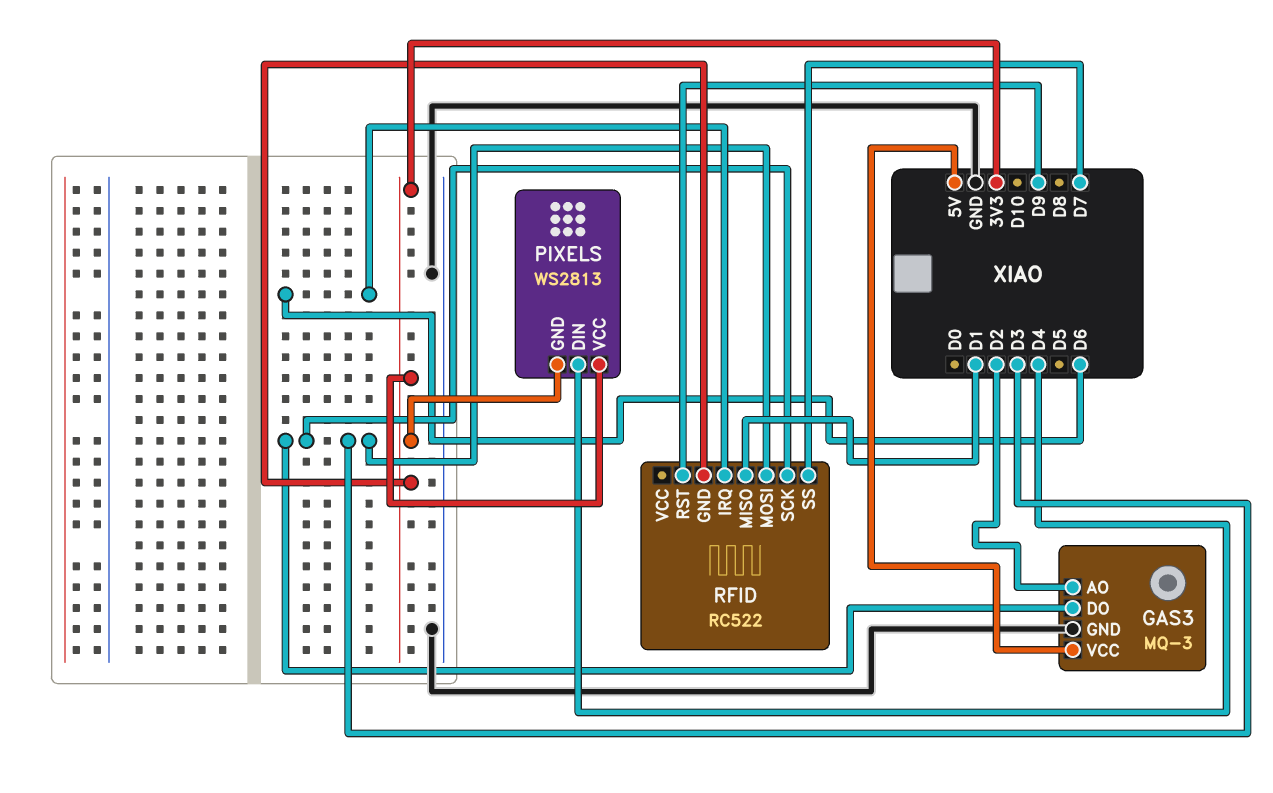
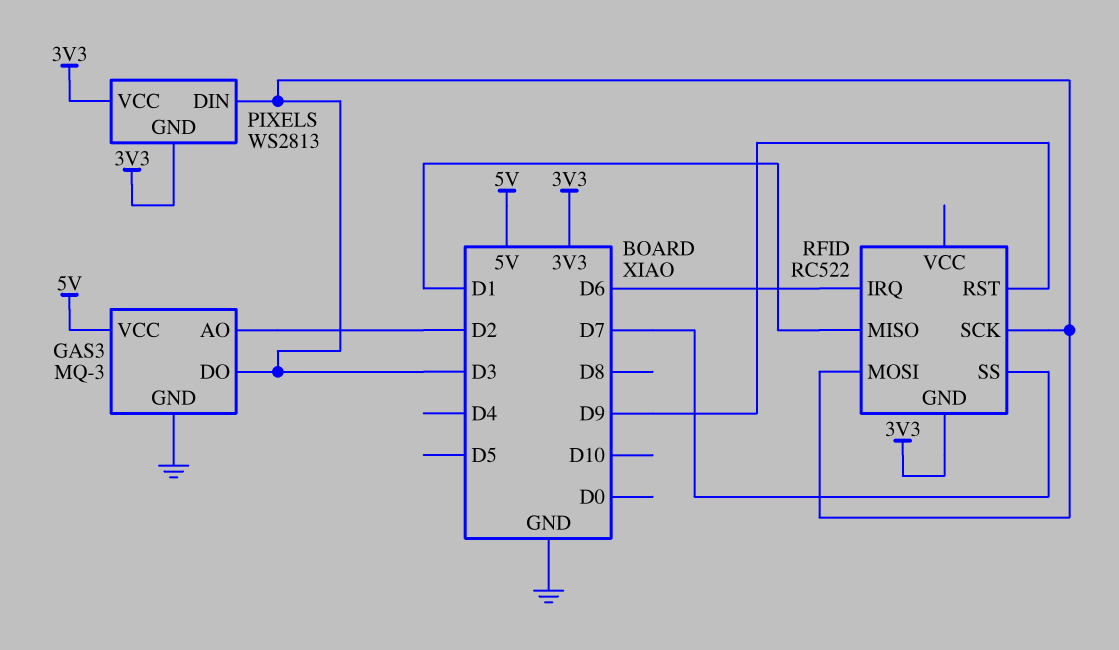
PIXELS pin DIN: D4 -> D3

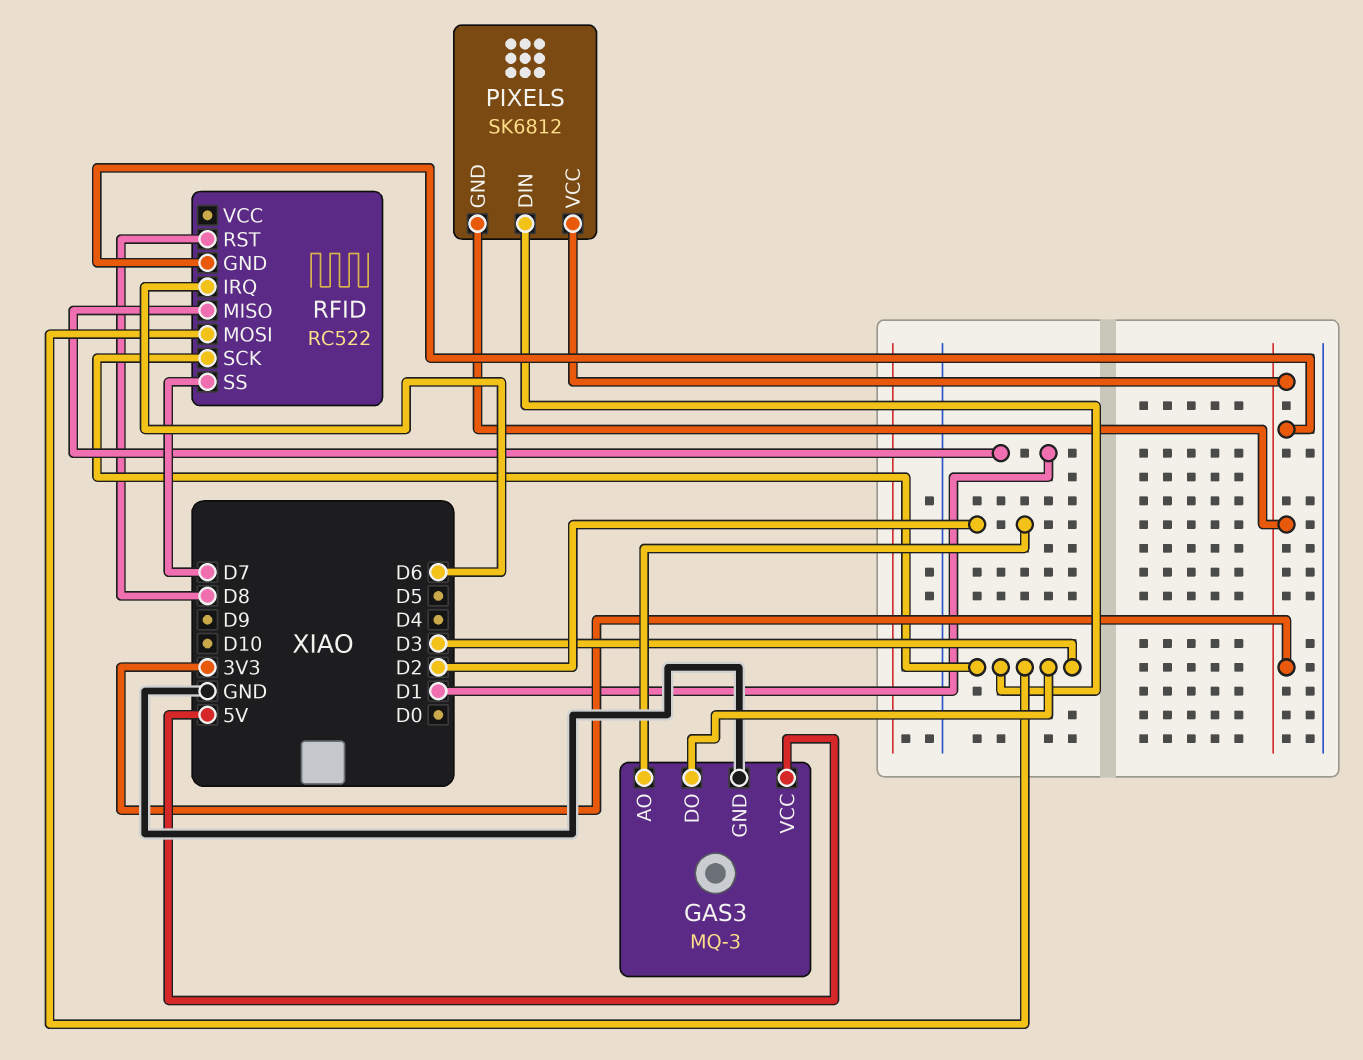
PIXELS: WS2813 -> SK6812
RFID pin RST: D9 -> D8

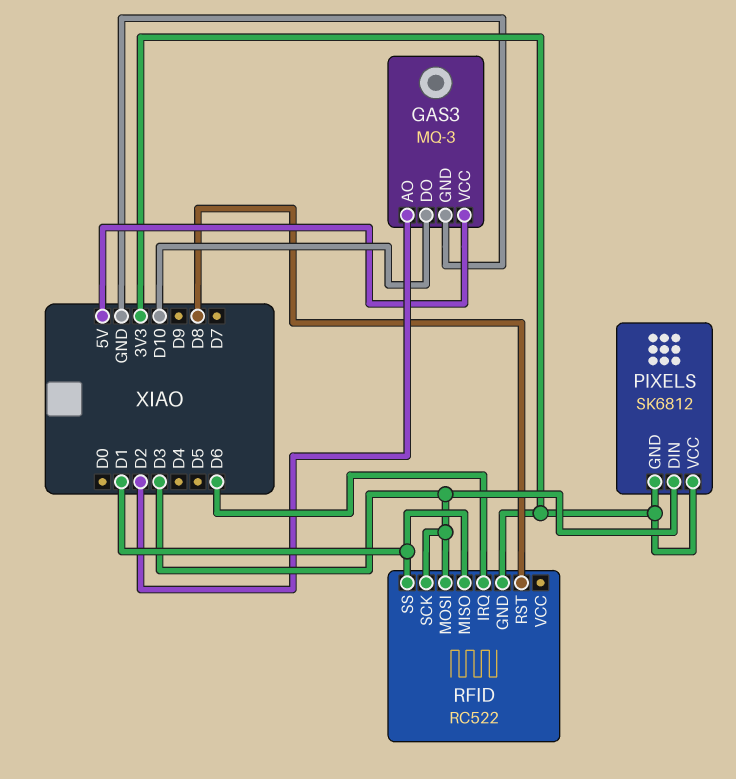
GAS3 pin DO: D3 -> D10
RFID pin SS: D7 -> D1

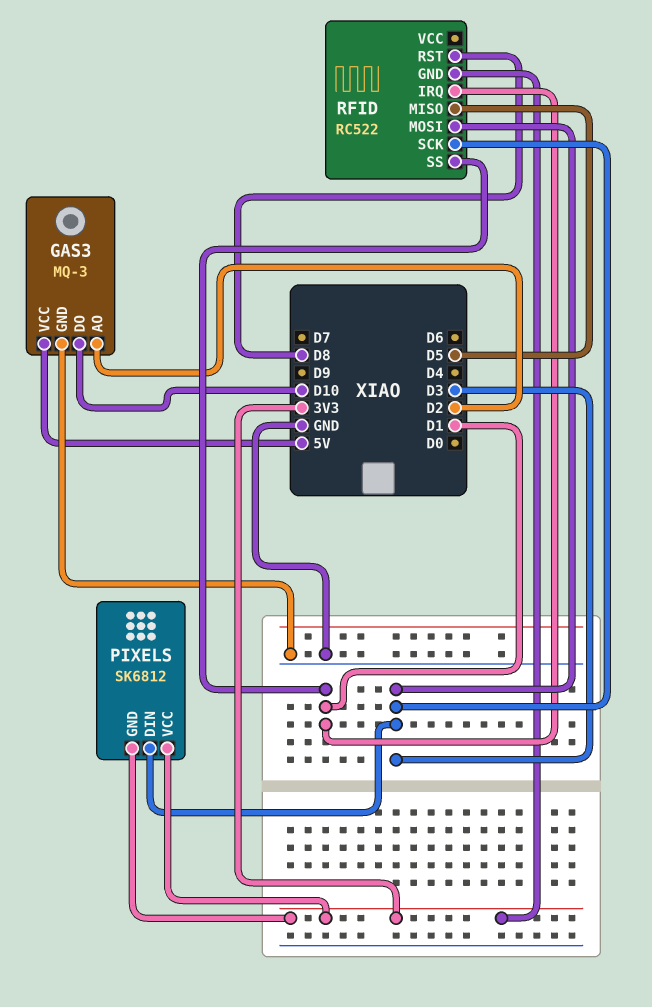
RFID pin IRQ: D6 -> D1
RFID pin MISO: D1 -> D5

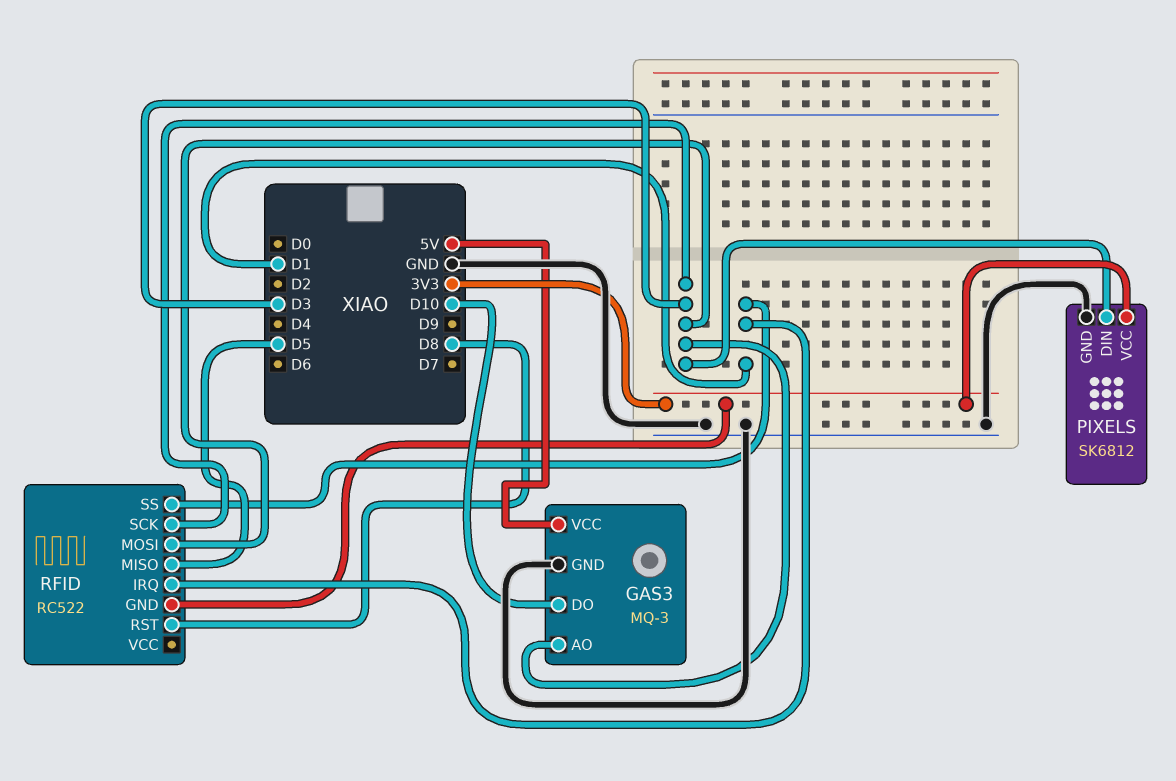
GAS3 pin AO: D2 -> D3
PIXELS pin GND: 3V3 -> GND

